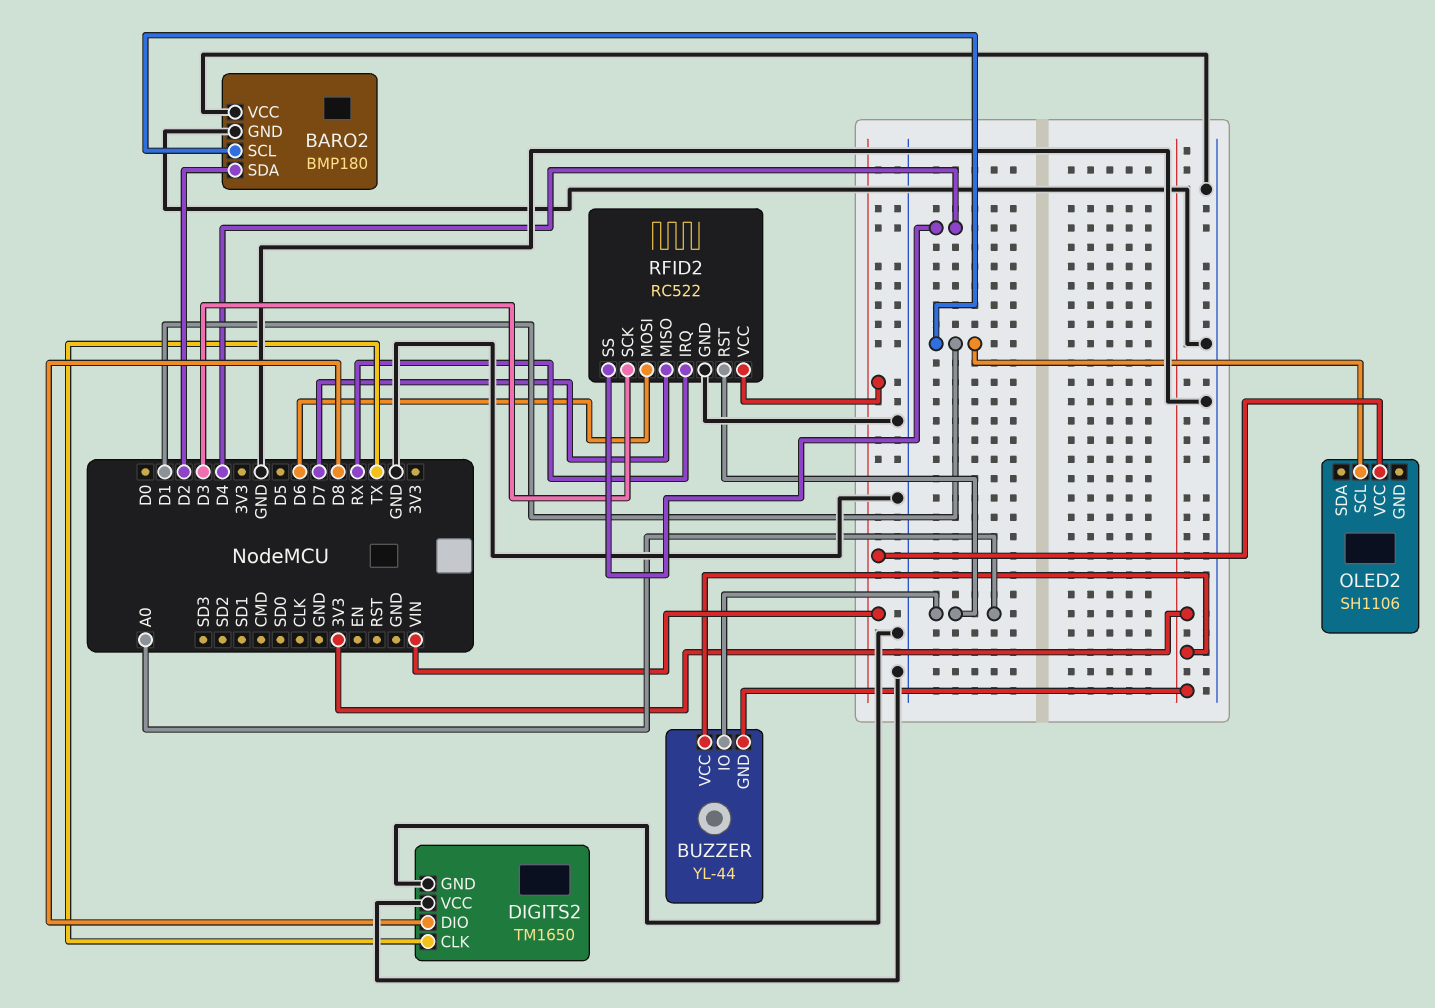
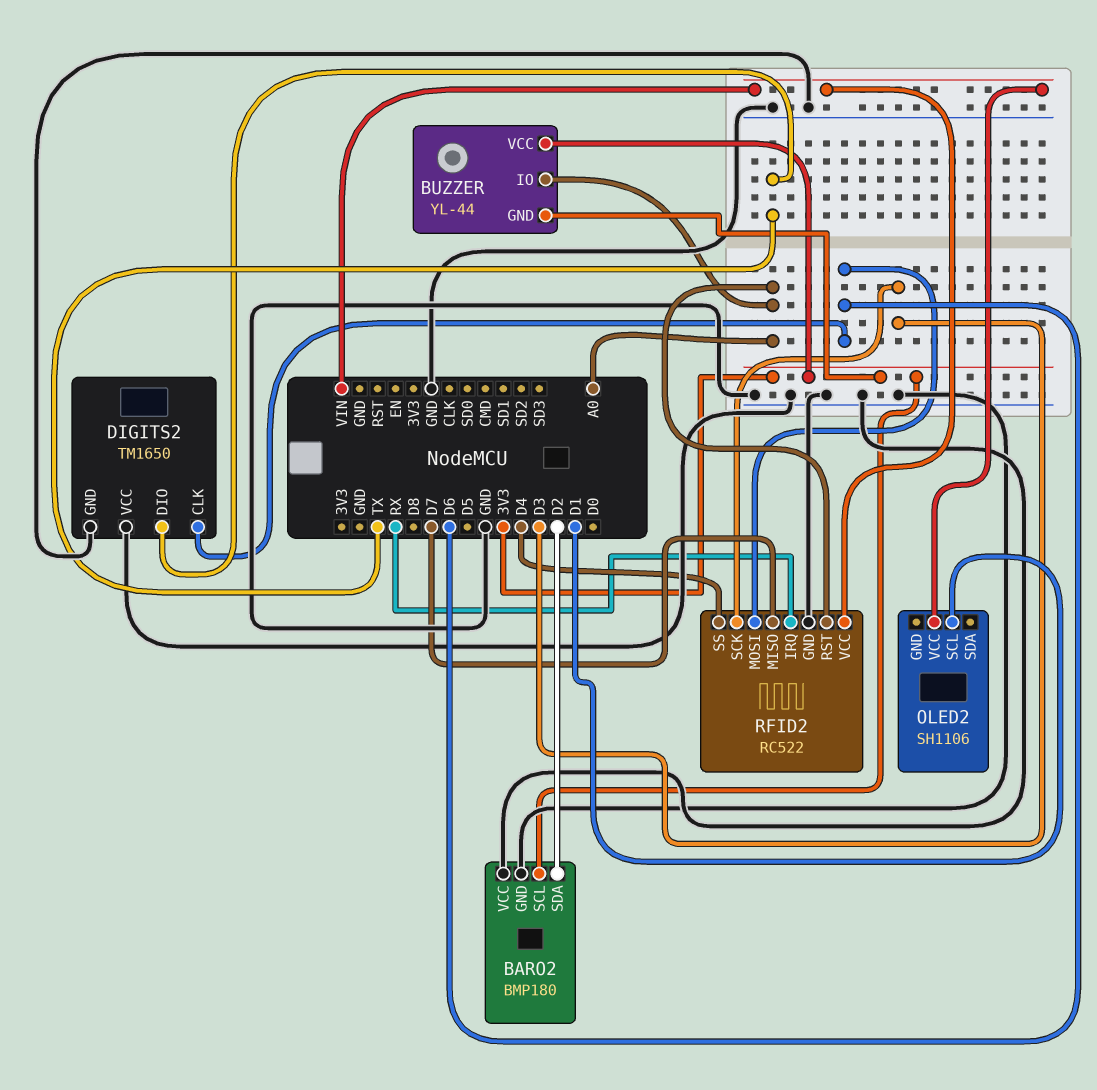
BARO2 pin SCL: D1 -> 3V3
DIGITS2 pin CLK: TX -> D6
DIGITS2 pin DIO: D8 -> TX

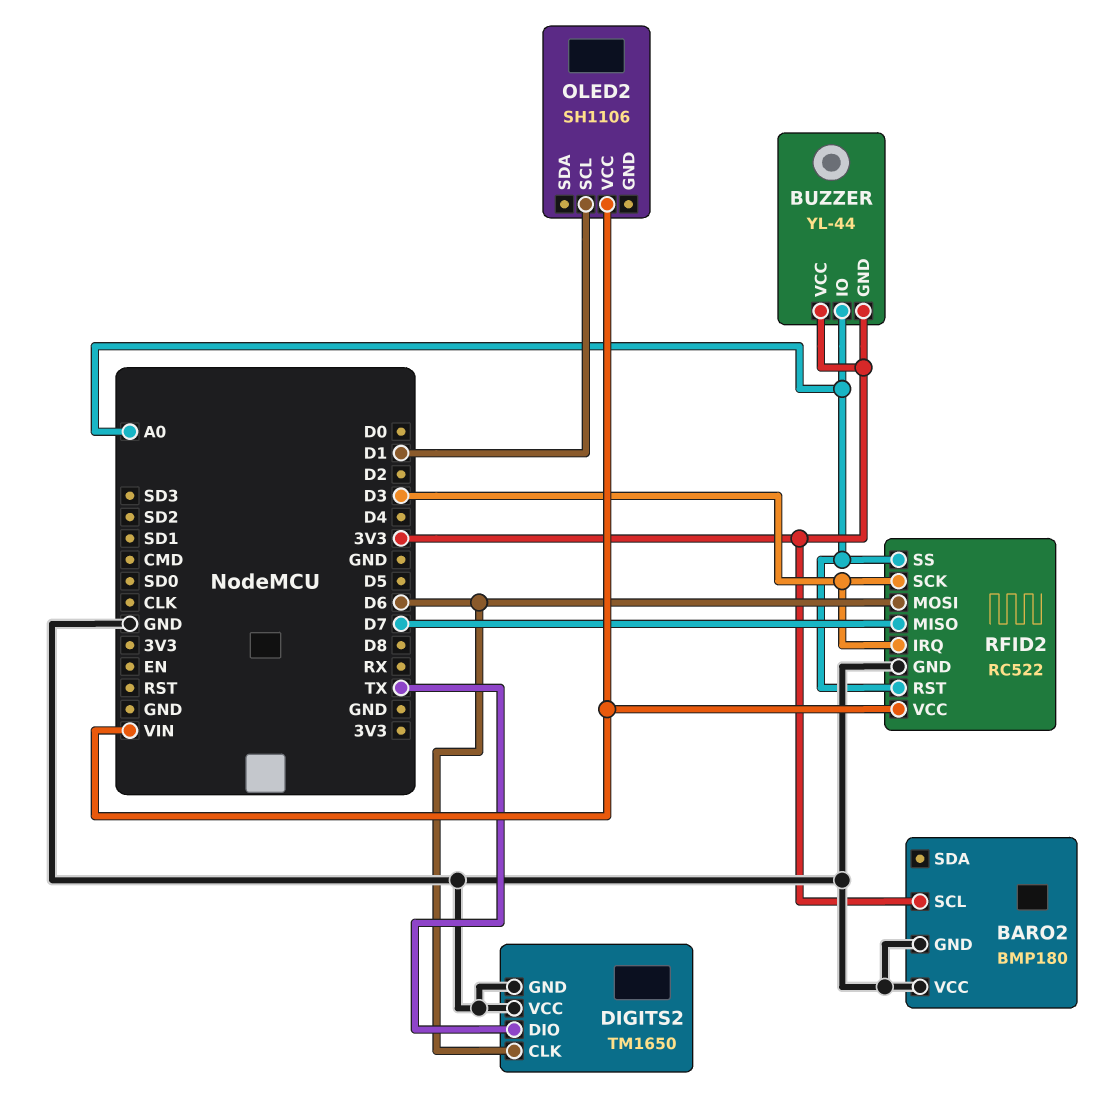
BARO2 pin SDA: D2 -> none
RFID2 pin IRQ: RX -> D3
RFID2 pin SS: D4 -> A0

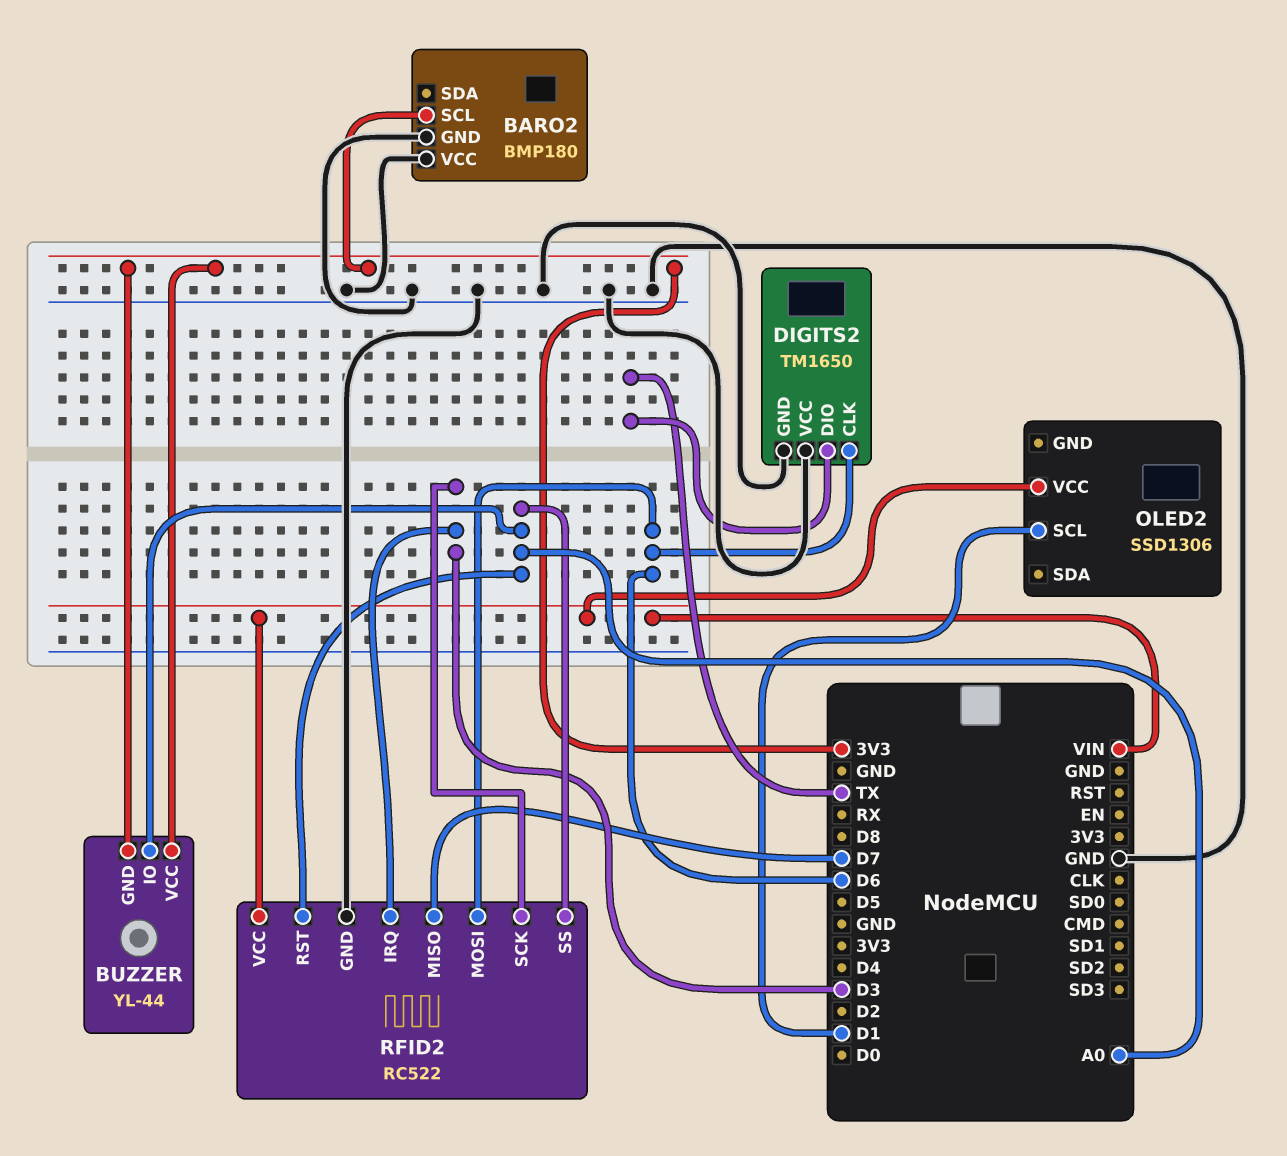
OLED2: SH1106 -> SSD1306

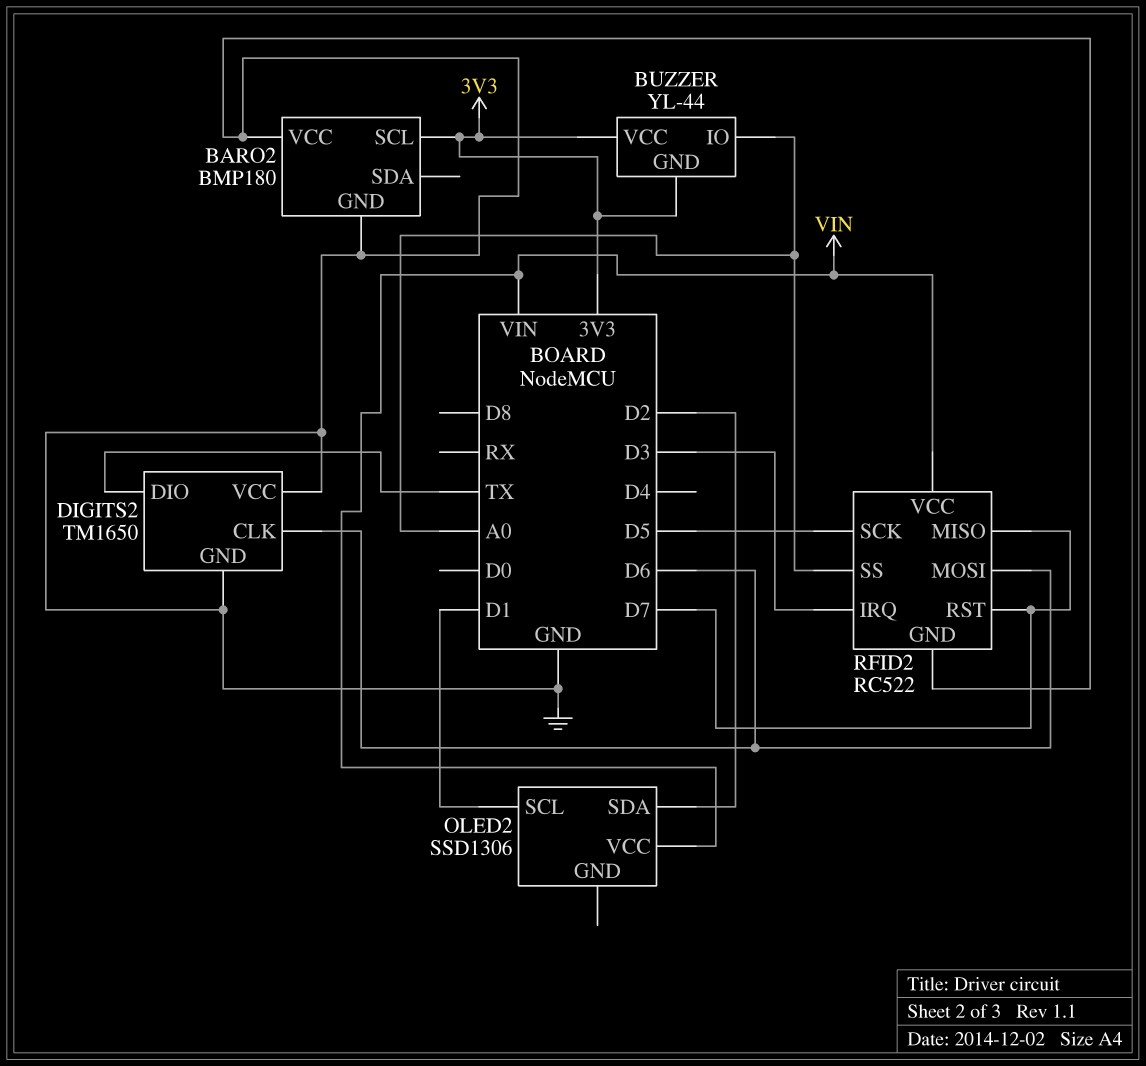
OLED2 pin SDA: none -> D2
RFID2 pin RST: A0 -> D7
RFID2 pin SCK: D3 -> D5

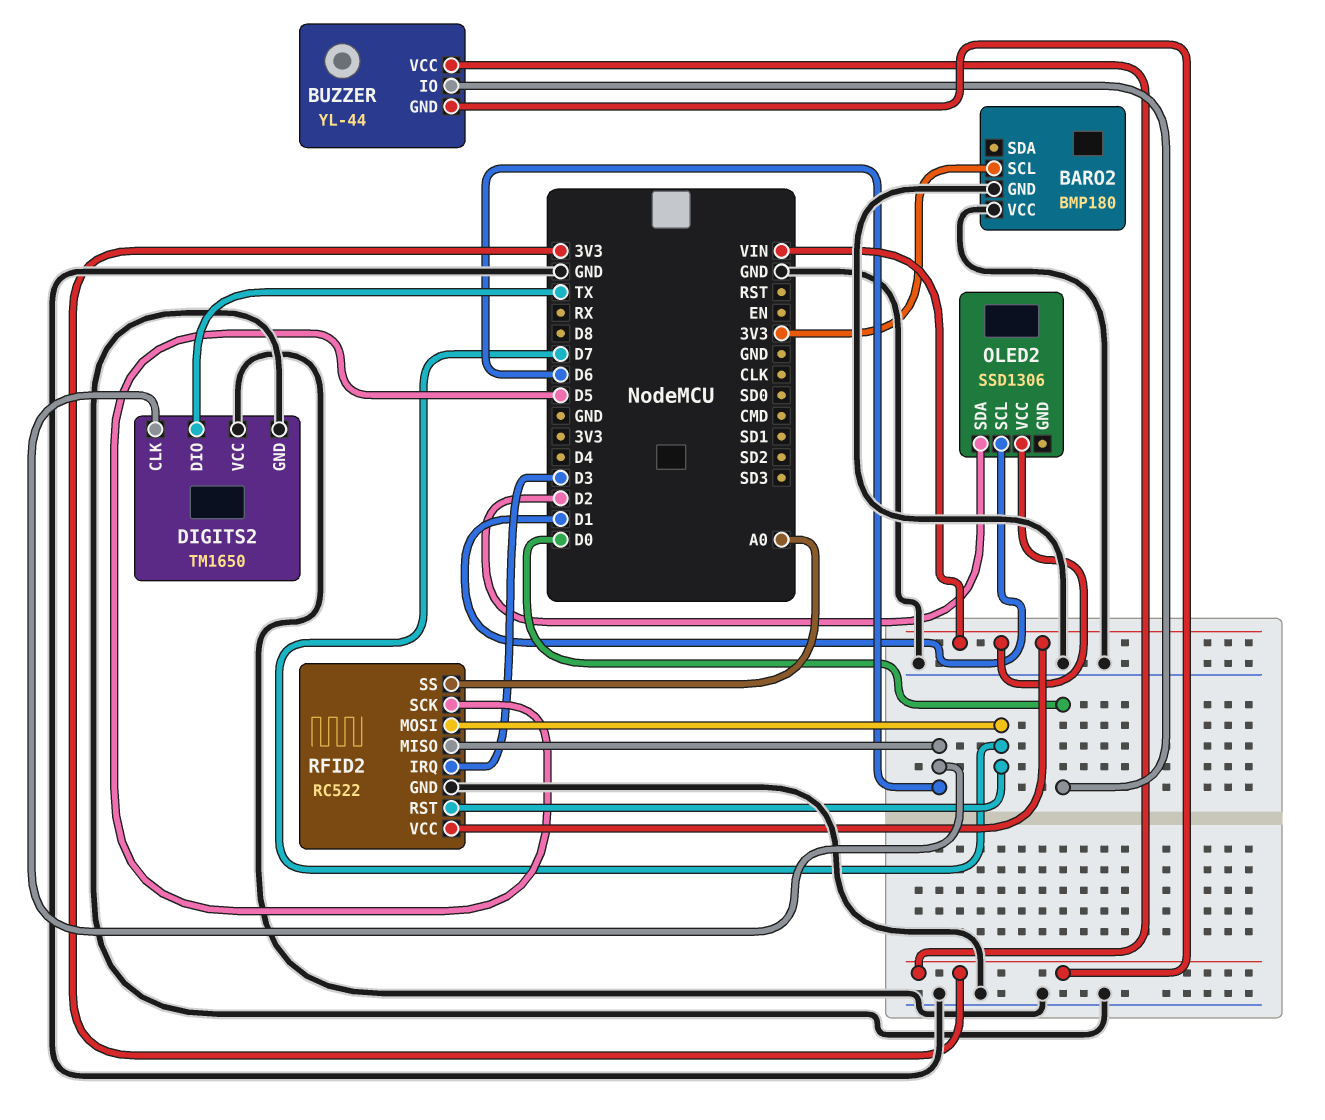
BUZZER pin IO: A0 -> D0
RFID2 pin MISO: D7 -> D6
RFID2 pin MOSI: D6 -> D7

